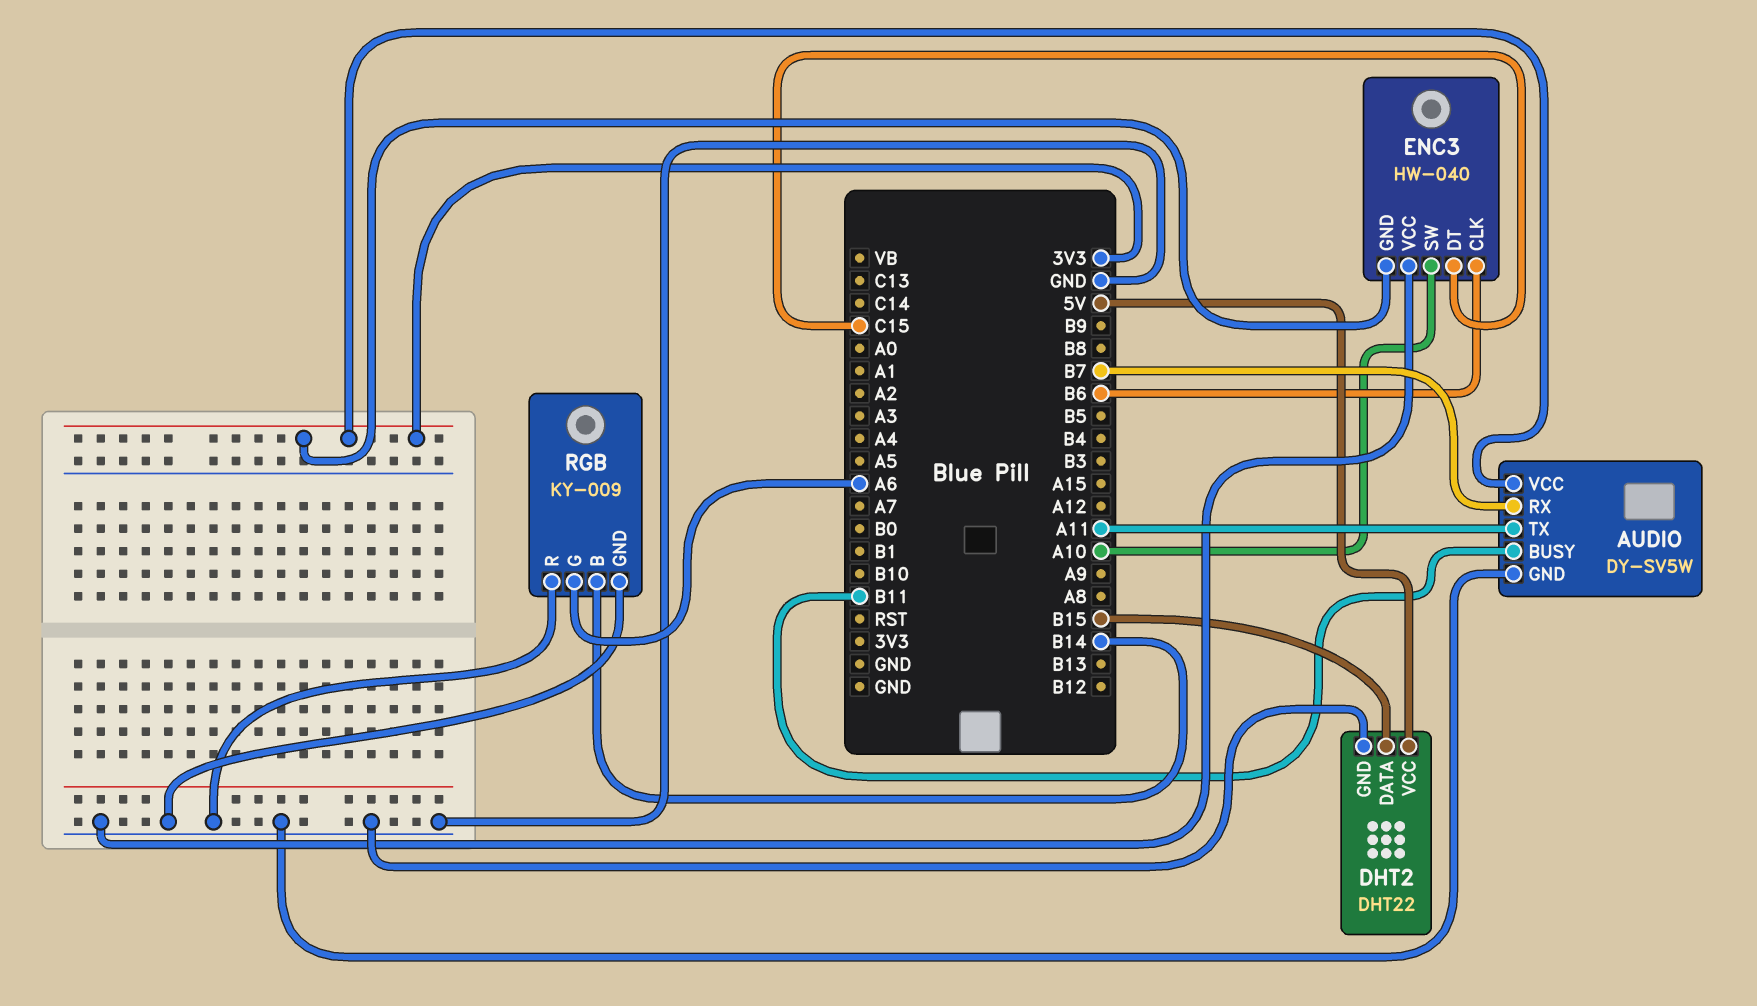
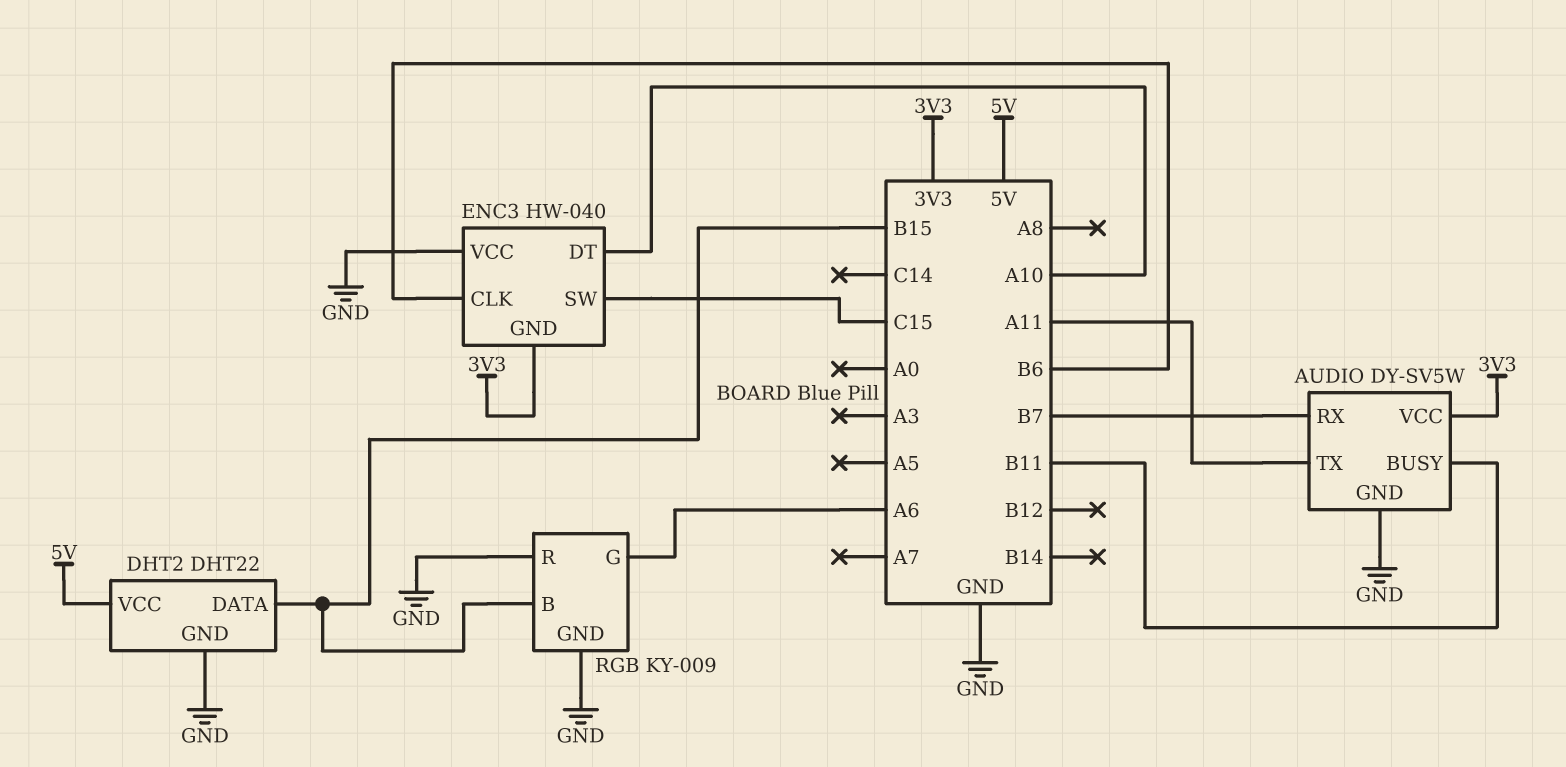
ENC3 pin DT: C15 -> A10
ENC3 pin SW: A10 -> C15
RGB pin B: B14 -> B15

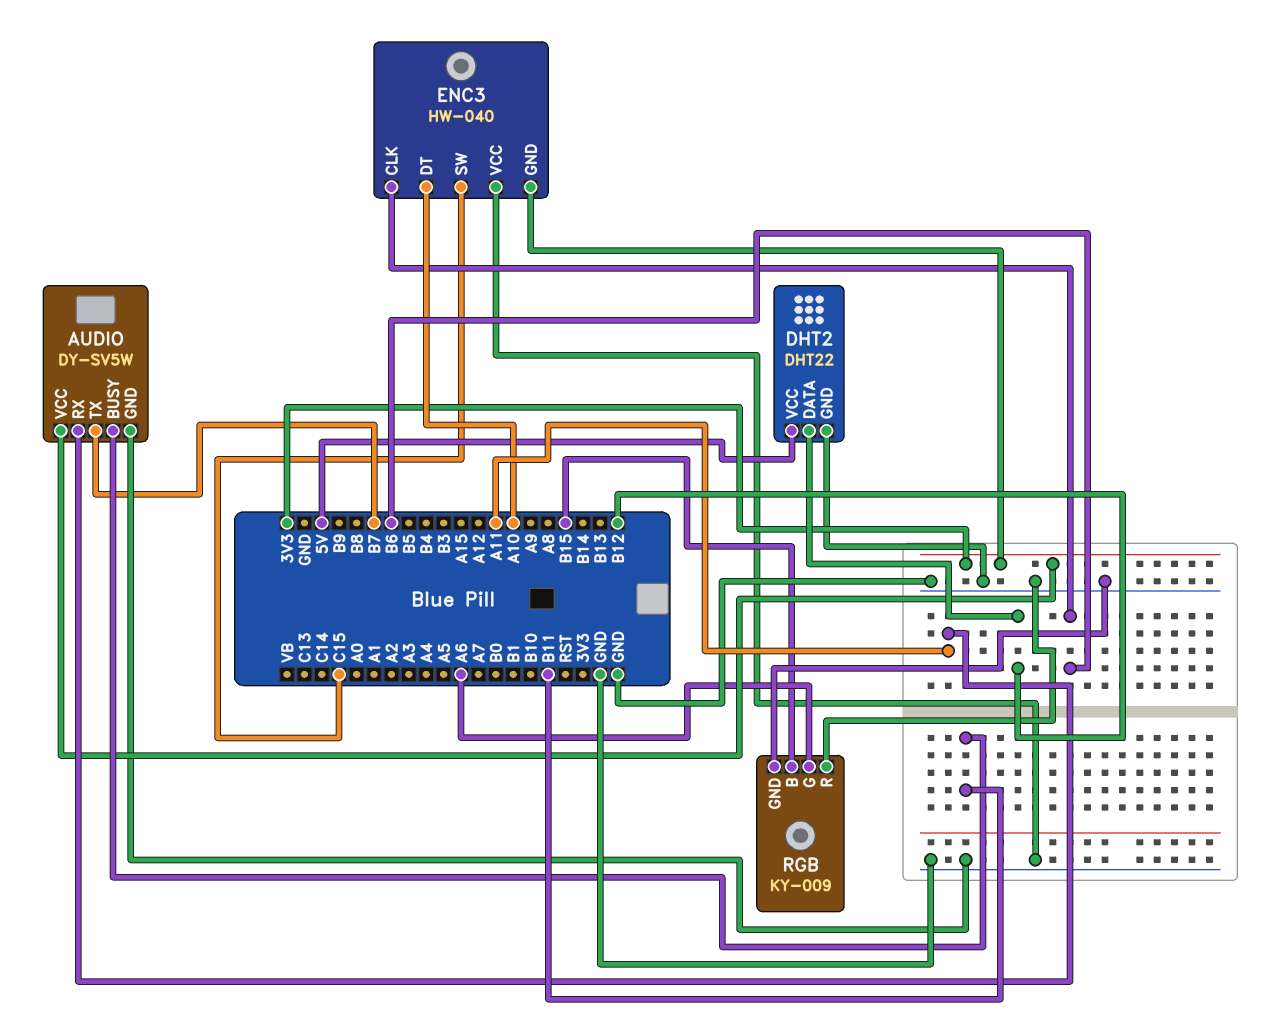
AUDIO pin RX: B7 -> A11
AUDIO pin TX: A11 -> B7
DHT2 pin DATA: B15 -> B12

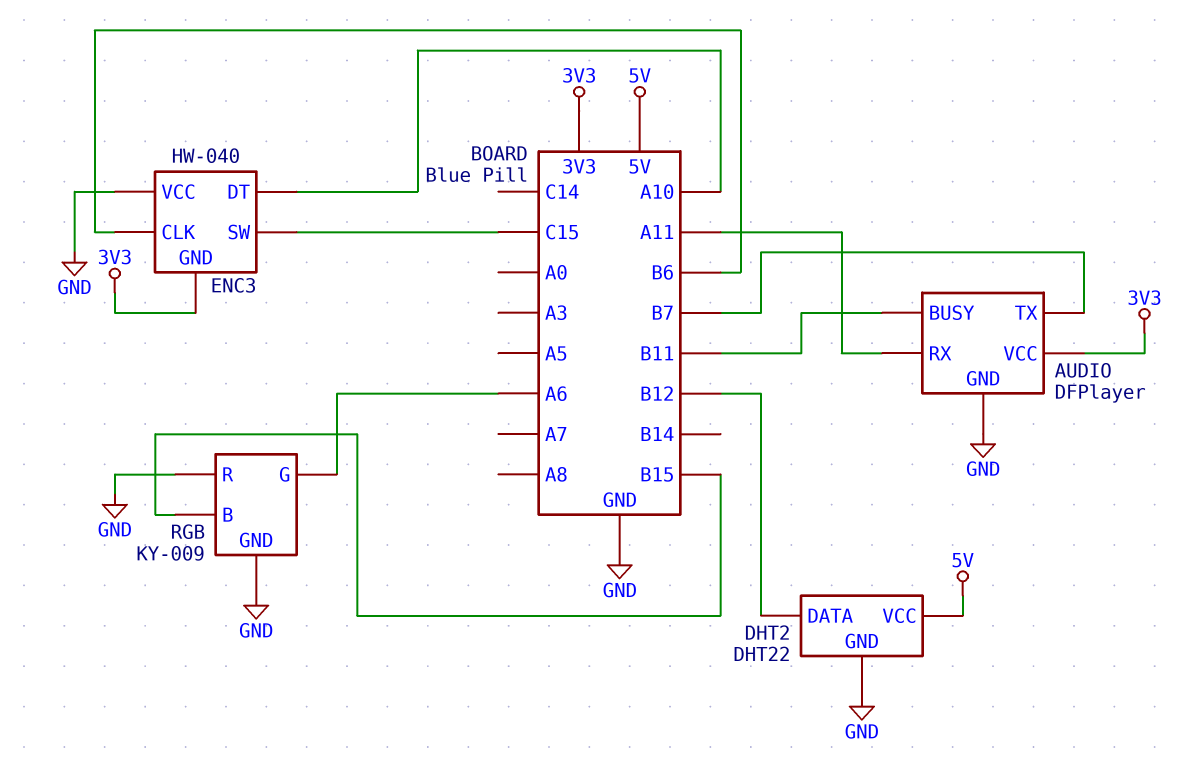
AUDIO: DY-SV5W -> DFPlayer

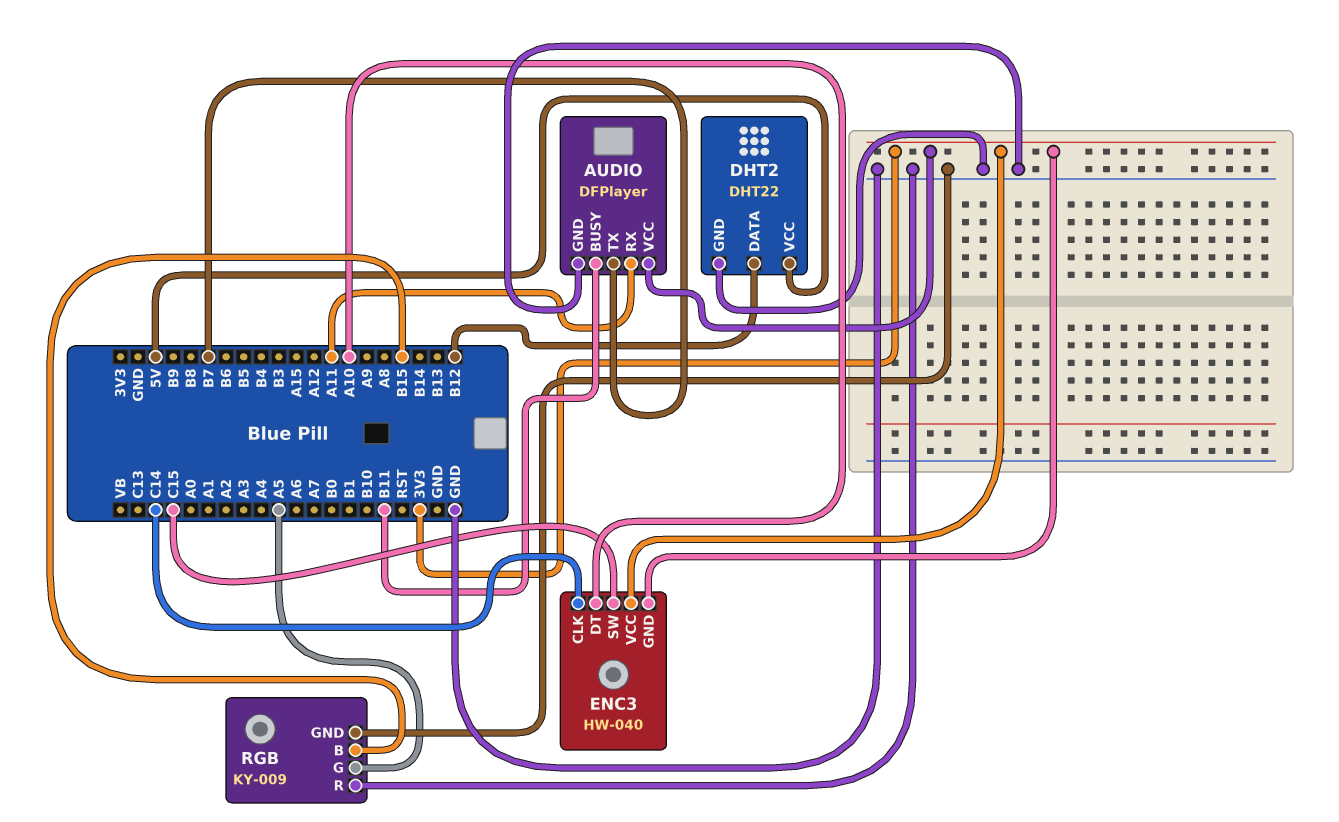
ENC3 pin CLK: B6 -> C14
ENC3 pin VCC: GND -> 3V3
RGB pin G: A6 -> A5

